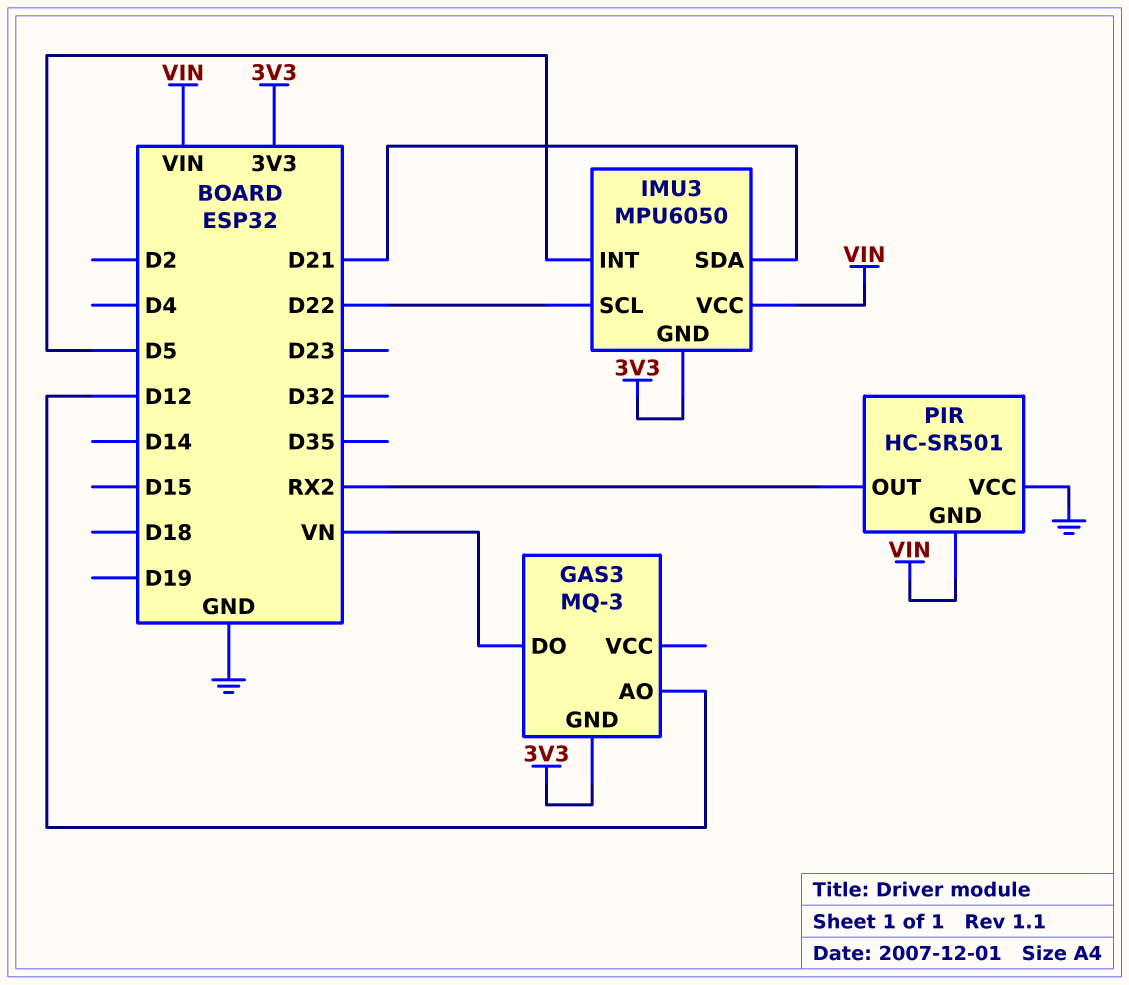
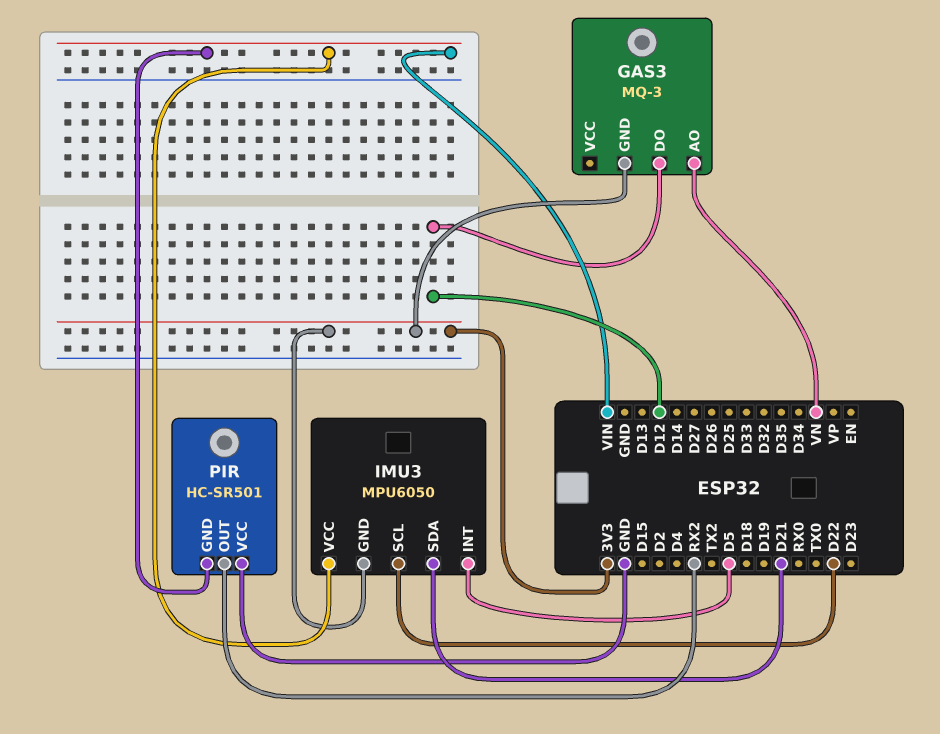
GAS3 pin AO: D12 -> VN
GAS3 pin DO: VN -> D12

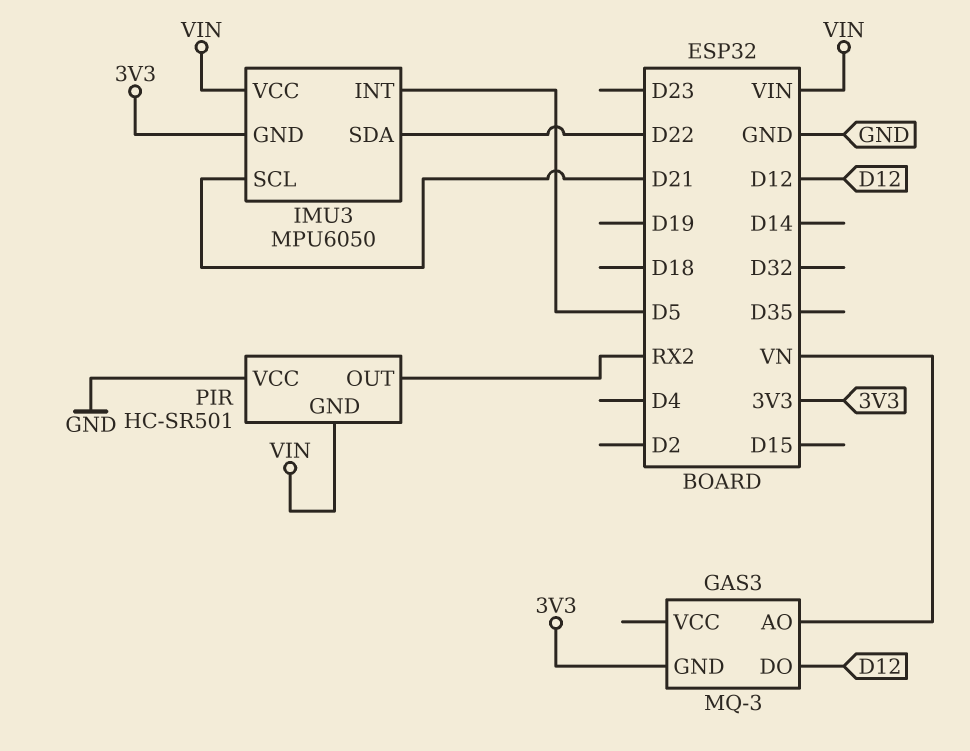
IMU3 pin SCL: D22 -> D21
IMU3 pin SDA: D21 -> D22

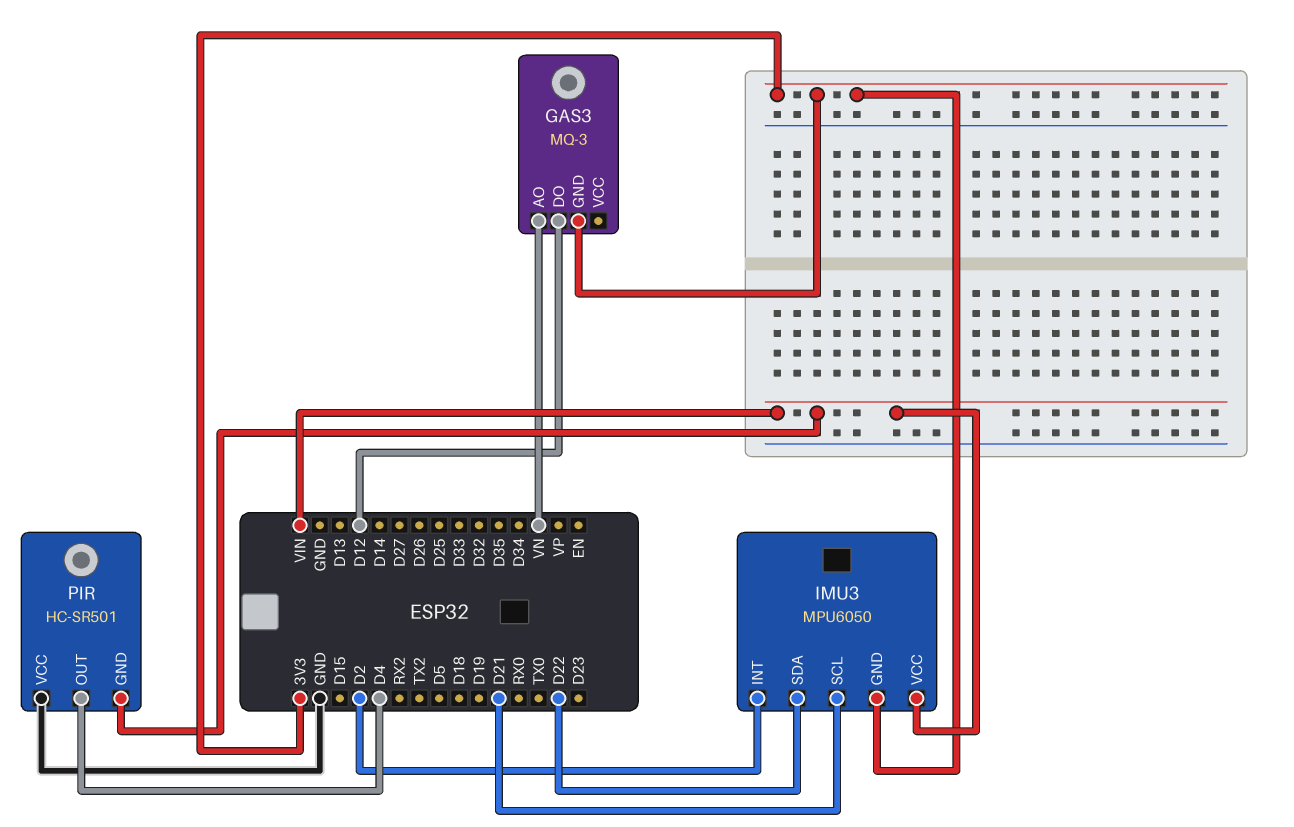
IMU3 pin INT: D5 -> D2
PIR pin OUT: RX2 -> D4

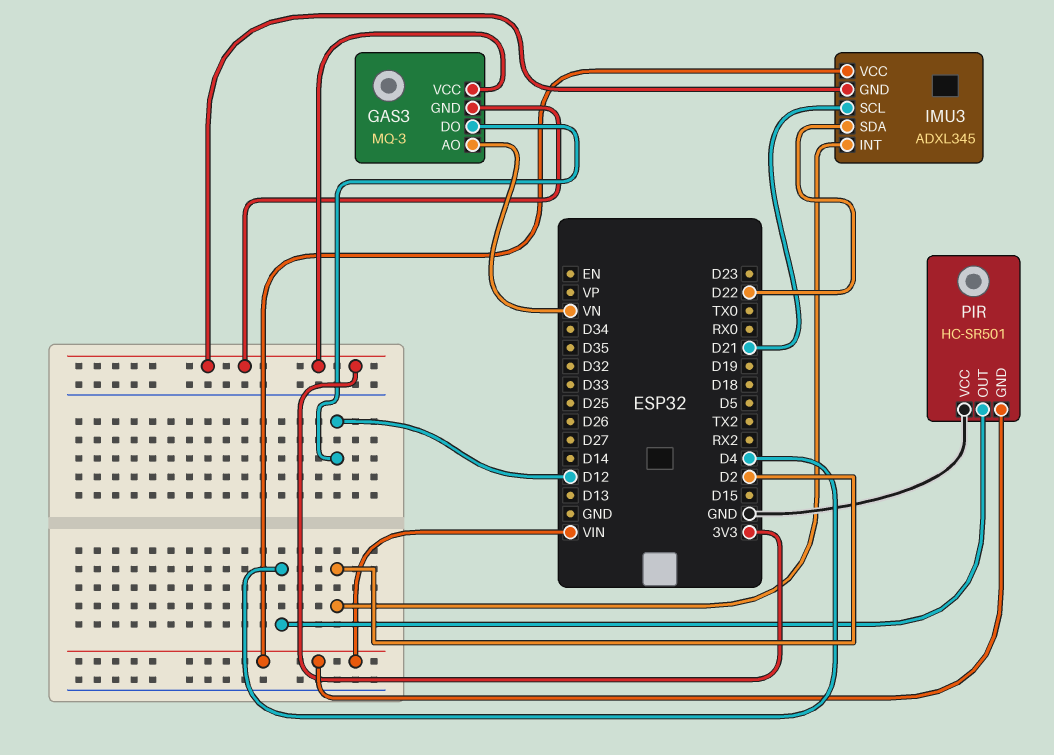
GAS3 pin VCC: none -> 3V3
IMU3: MPU6050 -> ADXL345

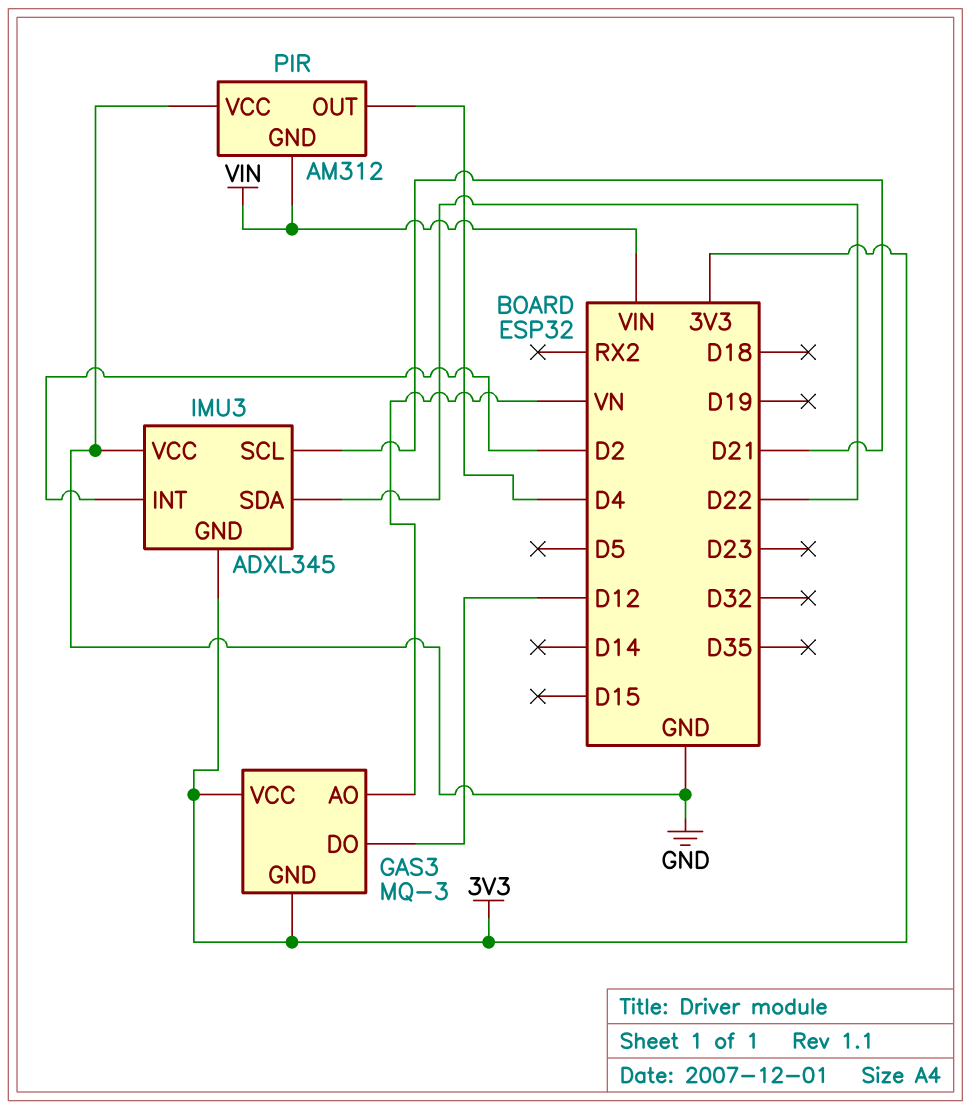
IMU3 pin VCC: VIN -> GND
PIR: HC-SR501 -> AM312

